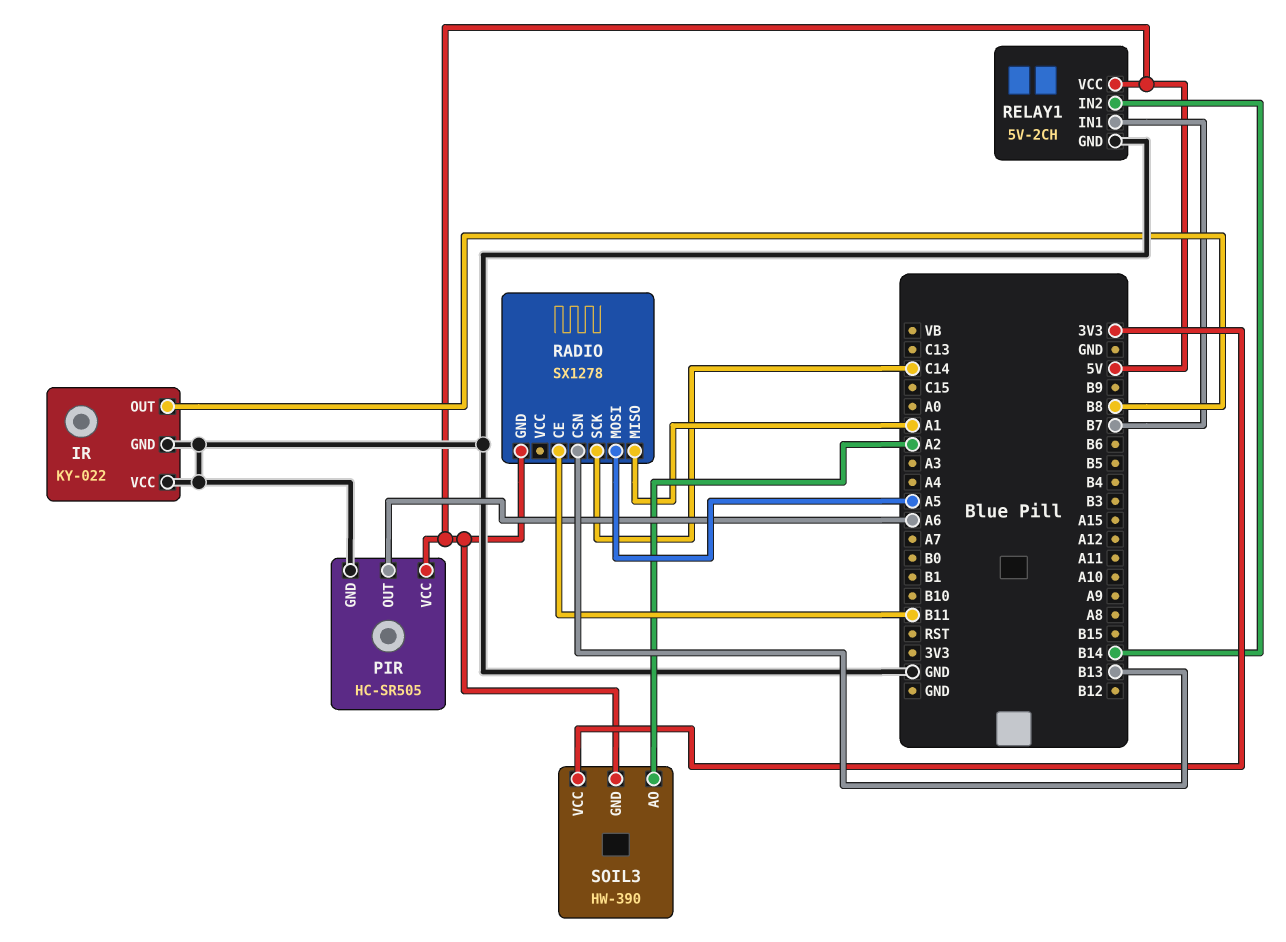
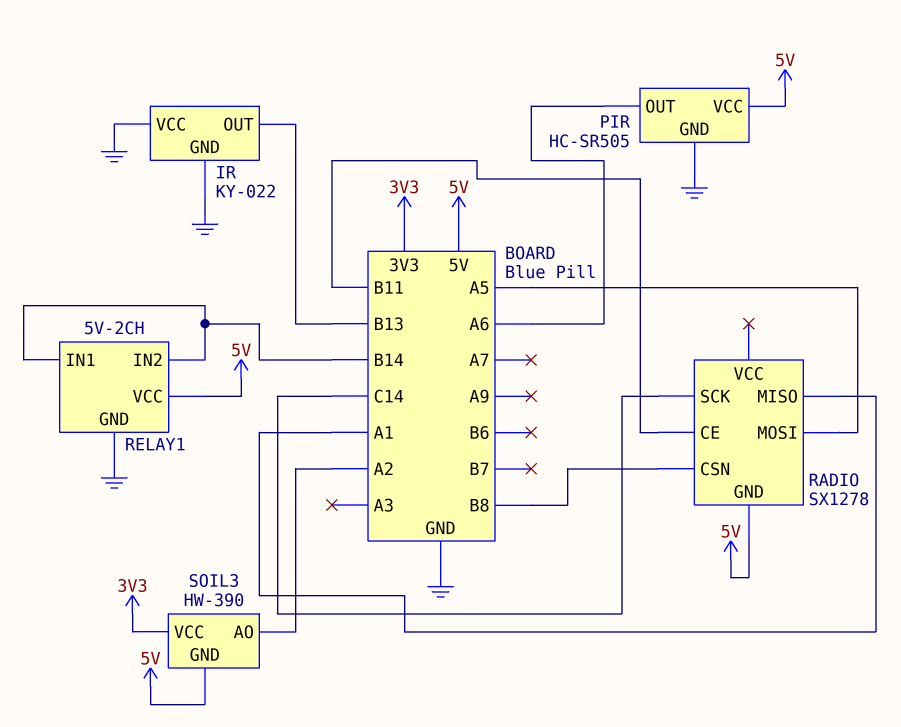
IR pin OUT: B8 -> B13
RADIO pin CSN: B13 -> B8
RELAY1 pin IN1: B7 -> B14

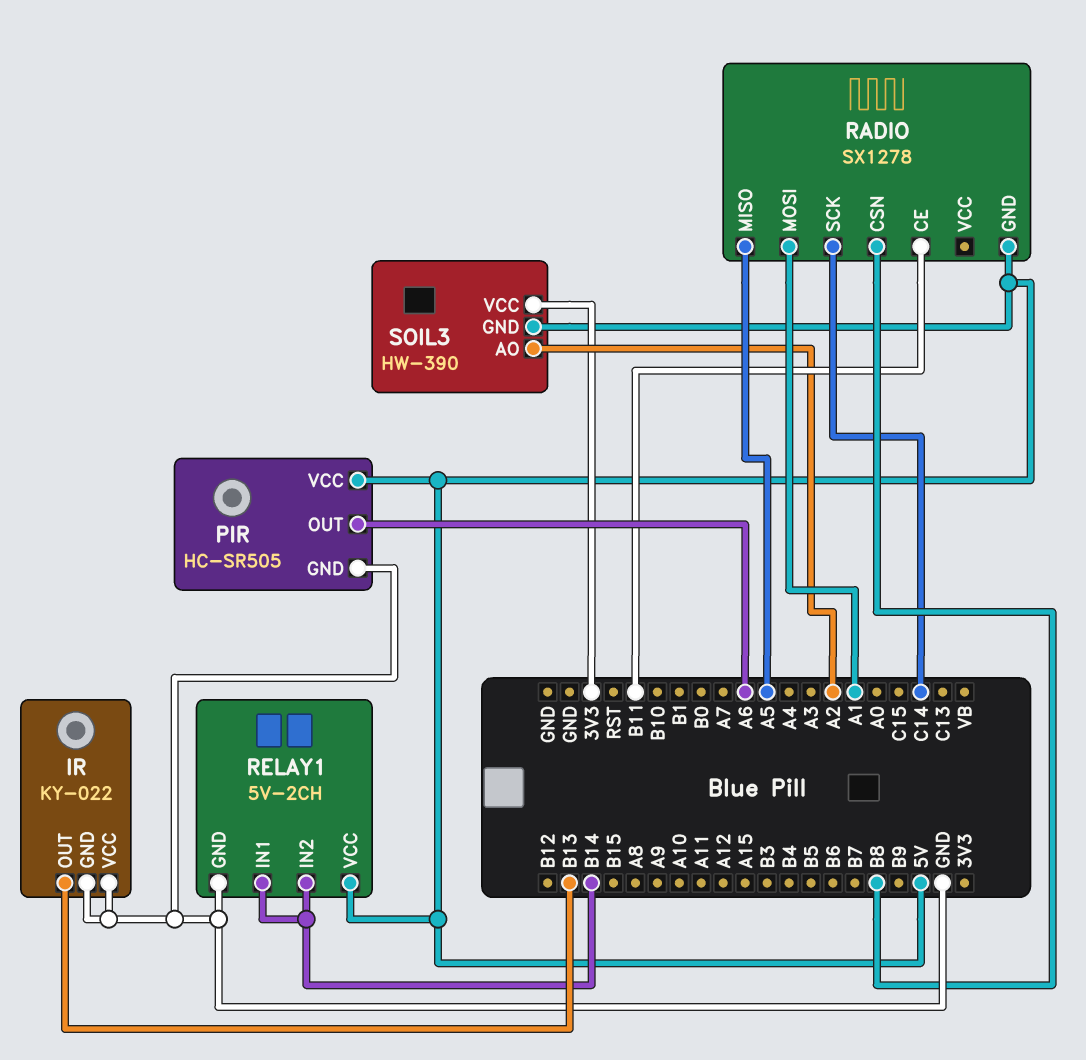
RADIO pin MISO: A1 -> A5
RADIO pin MOSI: A5 -> A1

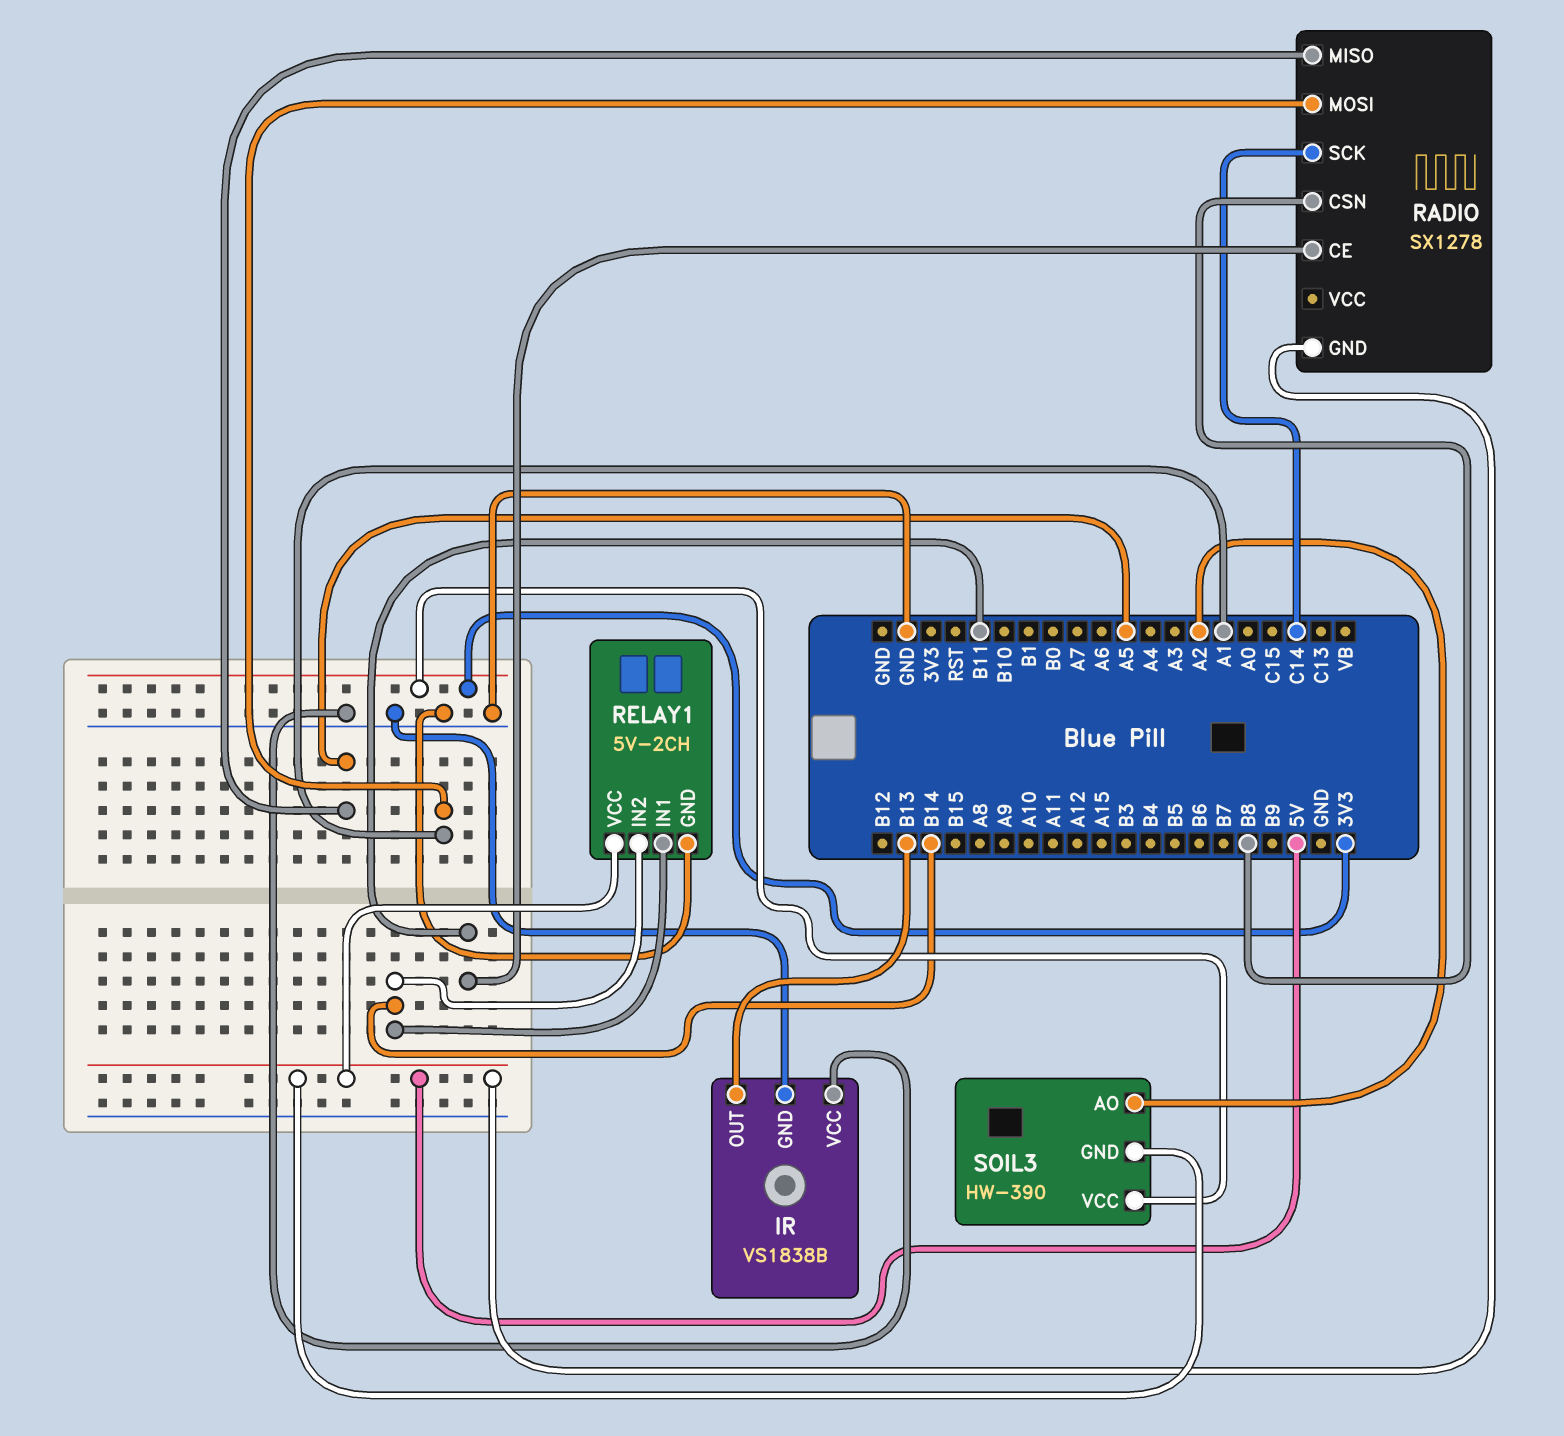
IR: KY-022 -> VS1838B
PIR: HC-SR505 -> none
PIR pin GND: GND -> none
PIR pin OUT: A6 -> none
PIR pin VCC: 5V -> none

